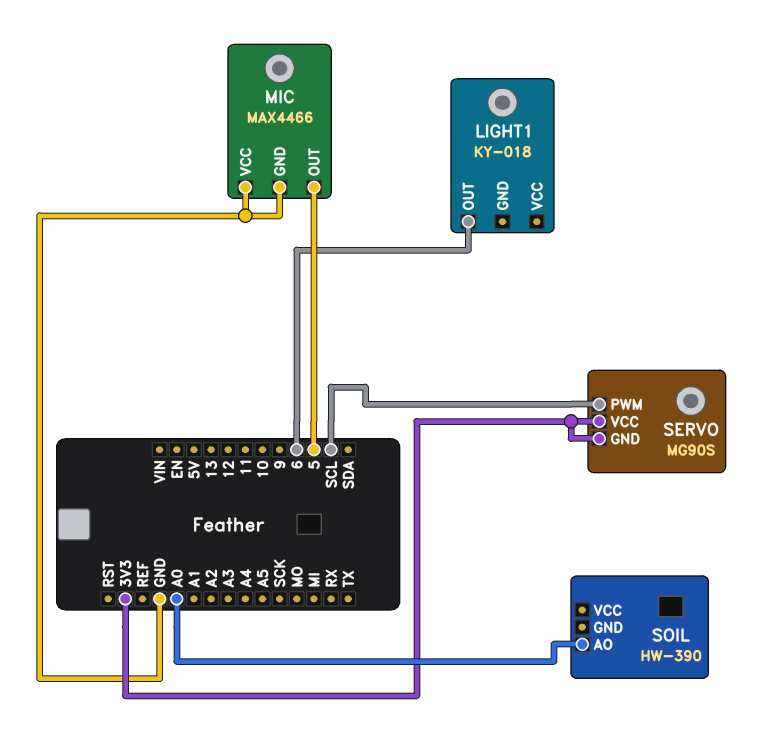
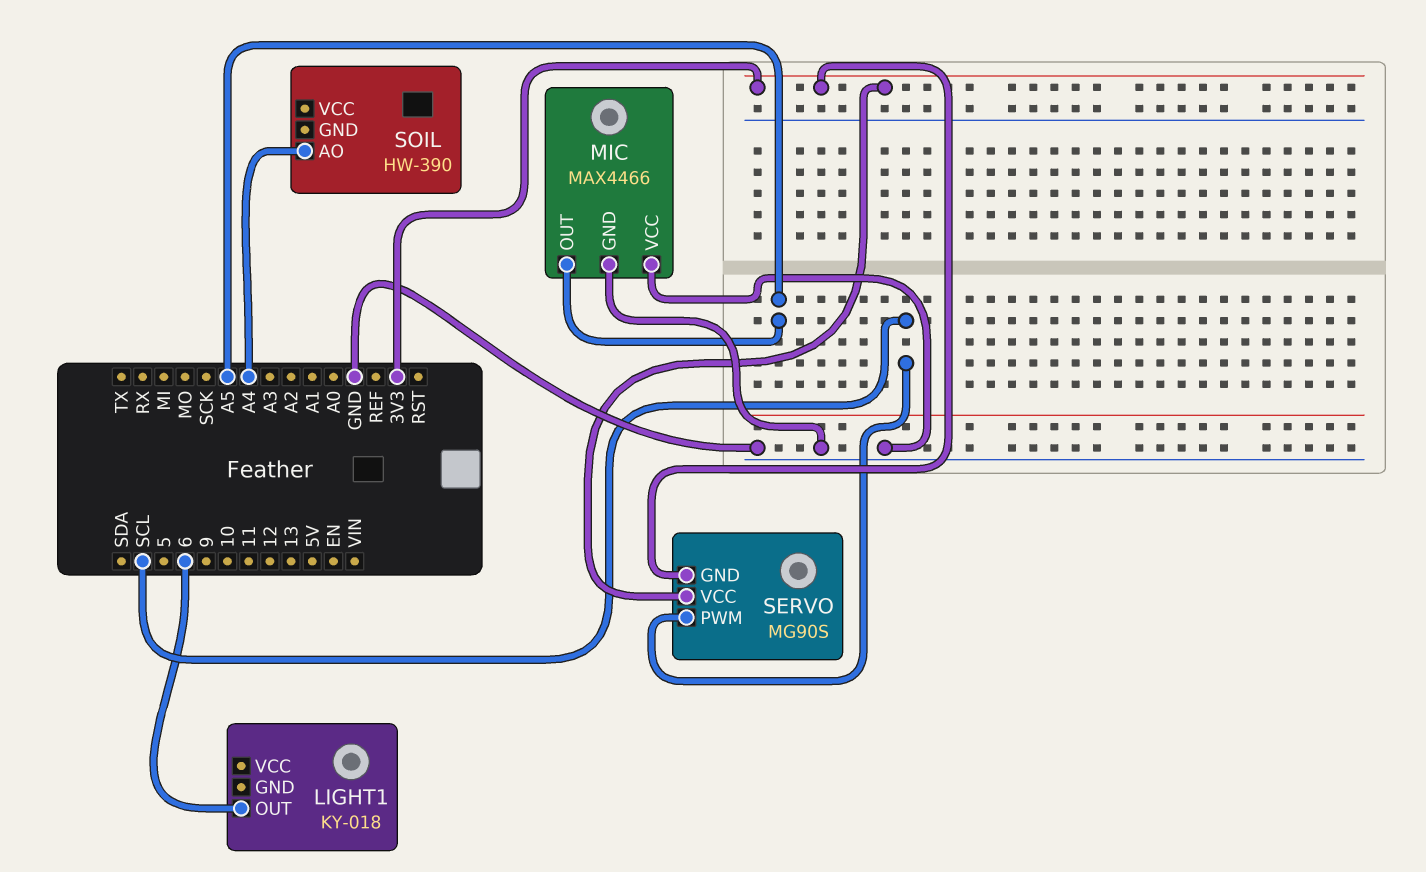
MIC pin OUT: 5 -> A5
SOIL pin AO: A0 -> A4

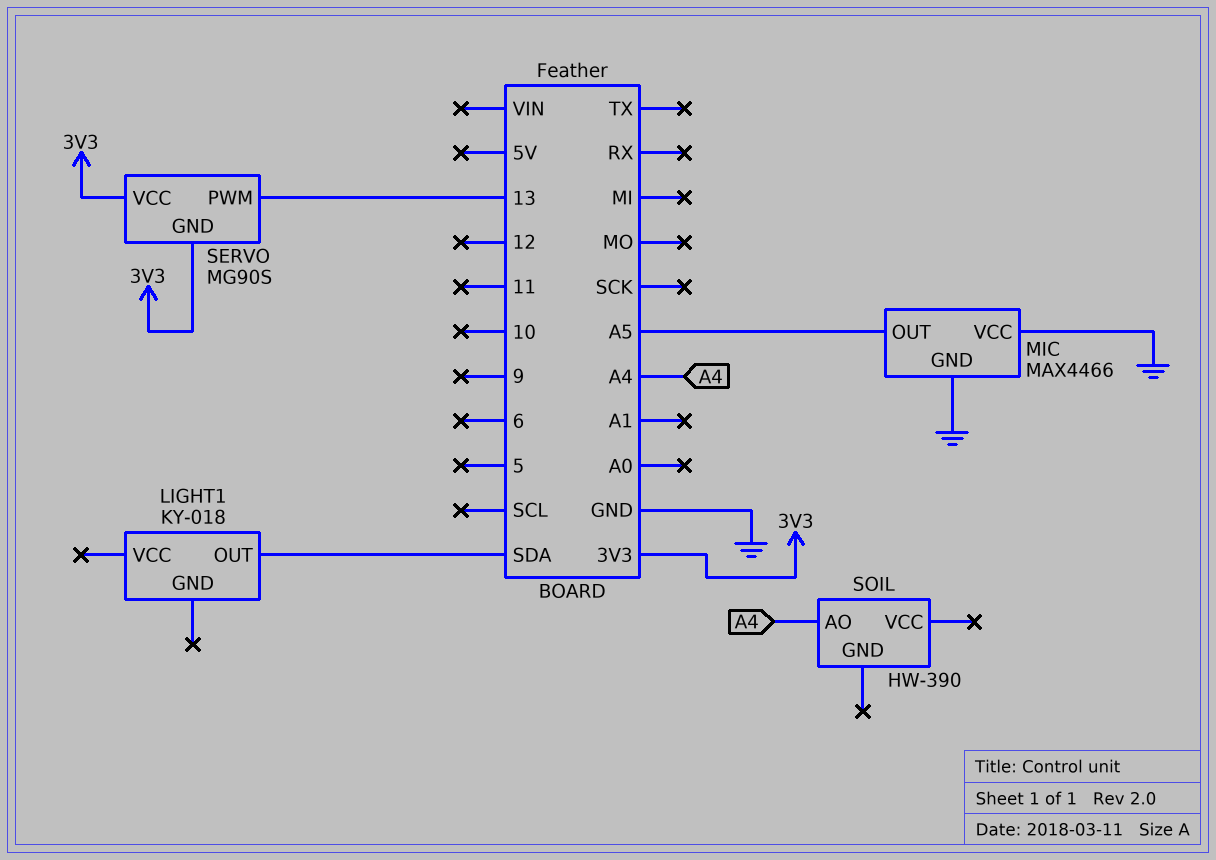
LIGHT1 pin OUT: 6 -> SDA
SERVO pin PWM: SCL -> 13

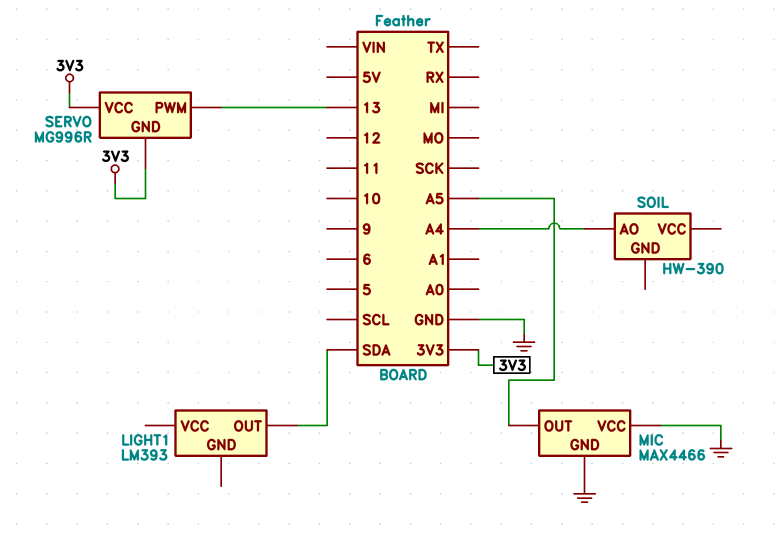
LIGHT1: KY-018 -> LM393
SERVO: MG90S -> MG996R

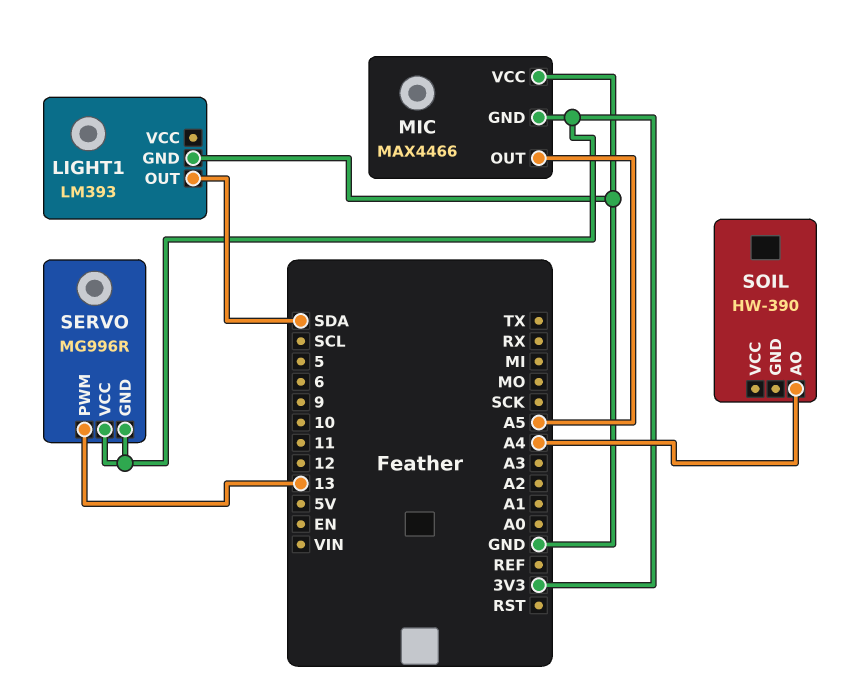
LIGHT1 pin GND: none -> GND
MIC pin GND: GND -> 3V3

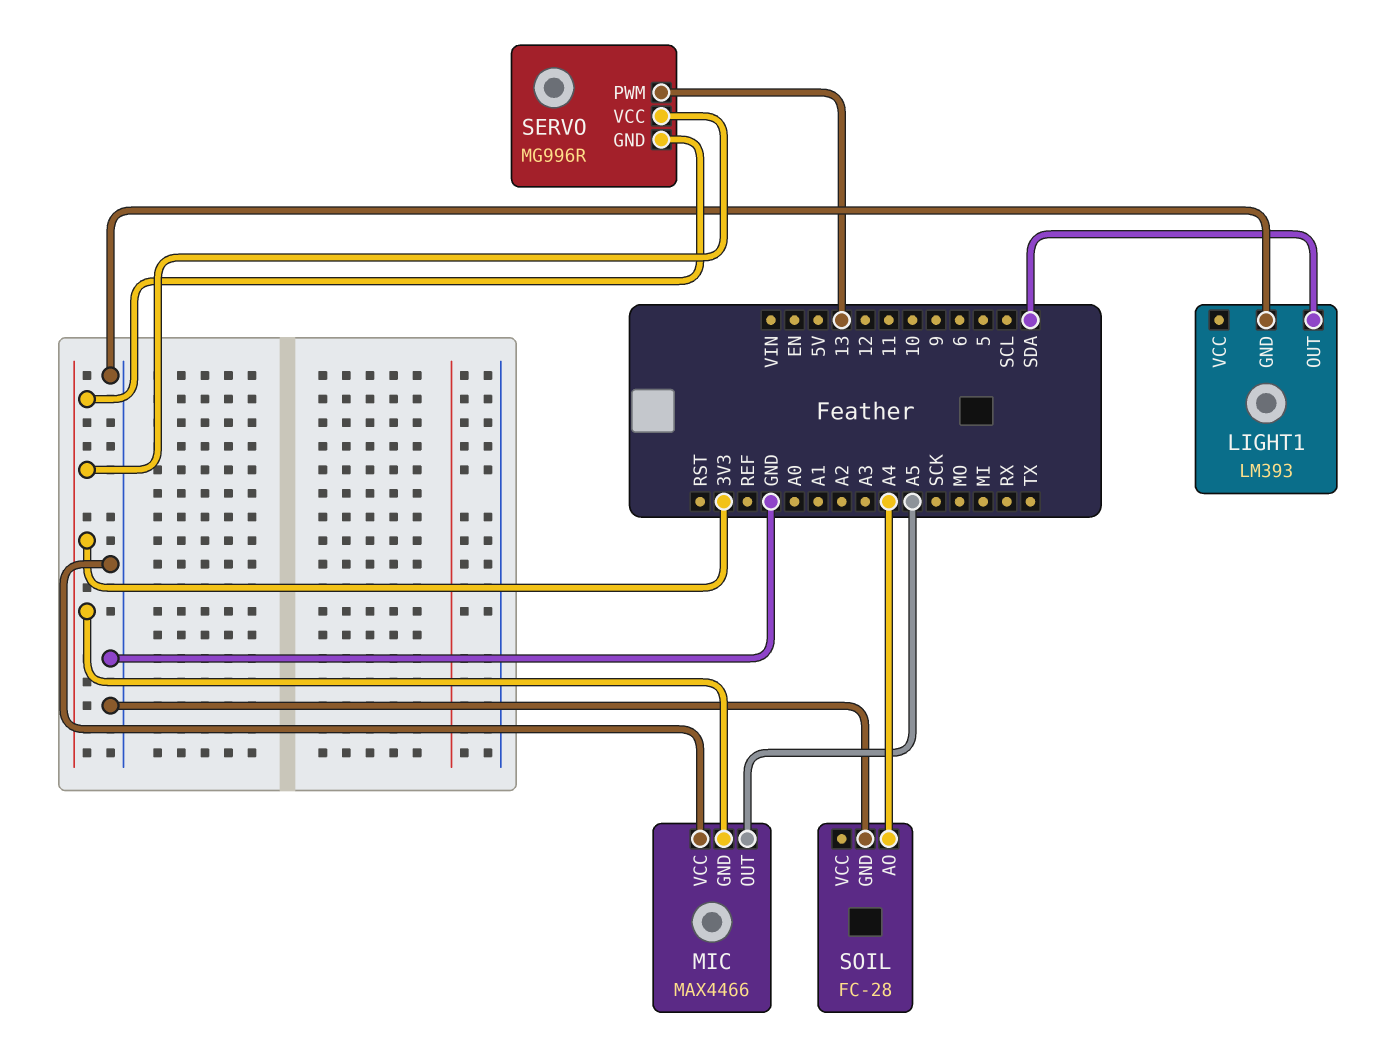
SOIL: HW-390 -> FC-28
SOIL pin GND: none -> GND

